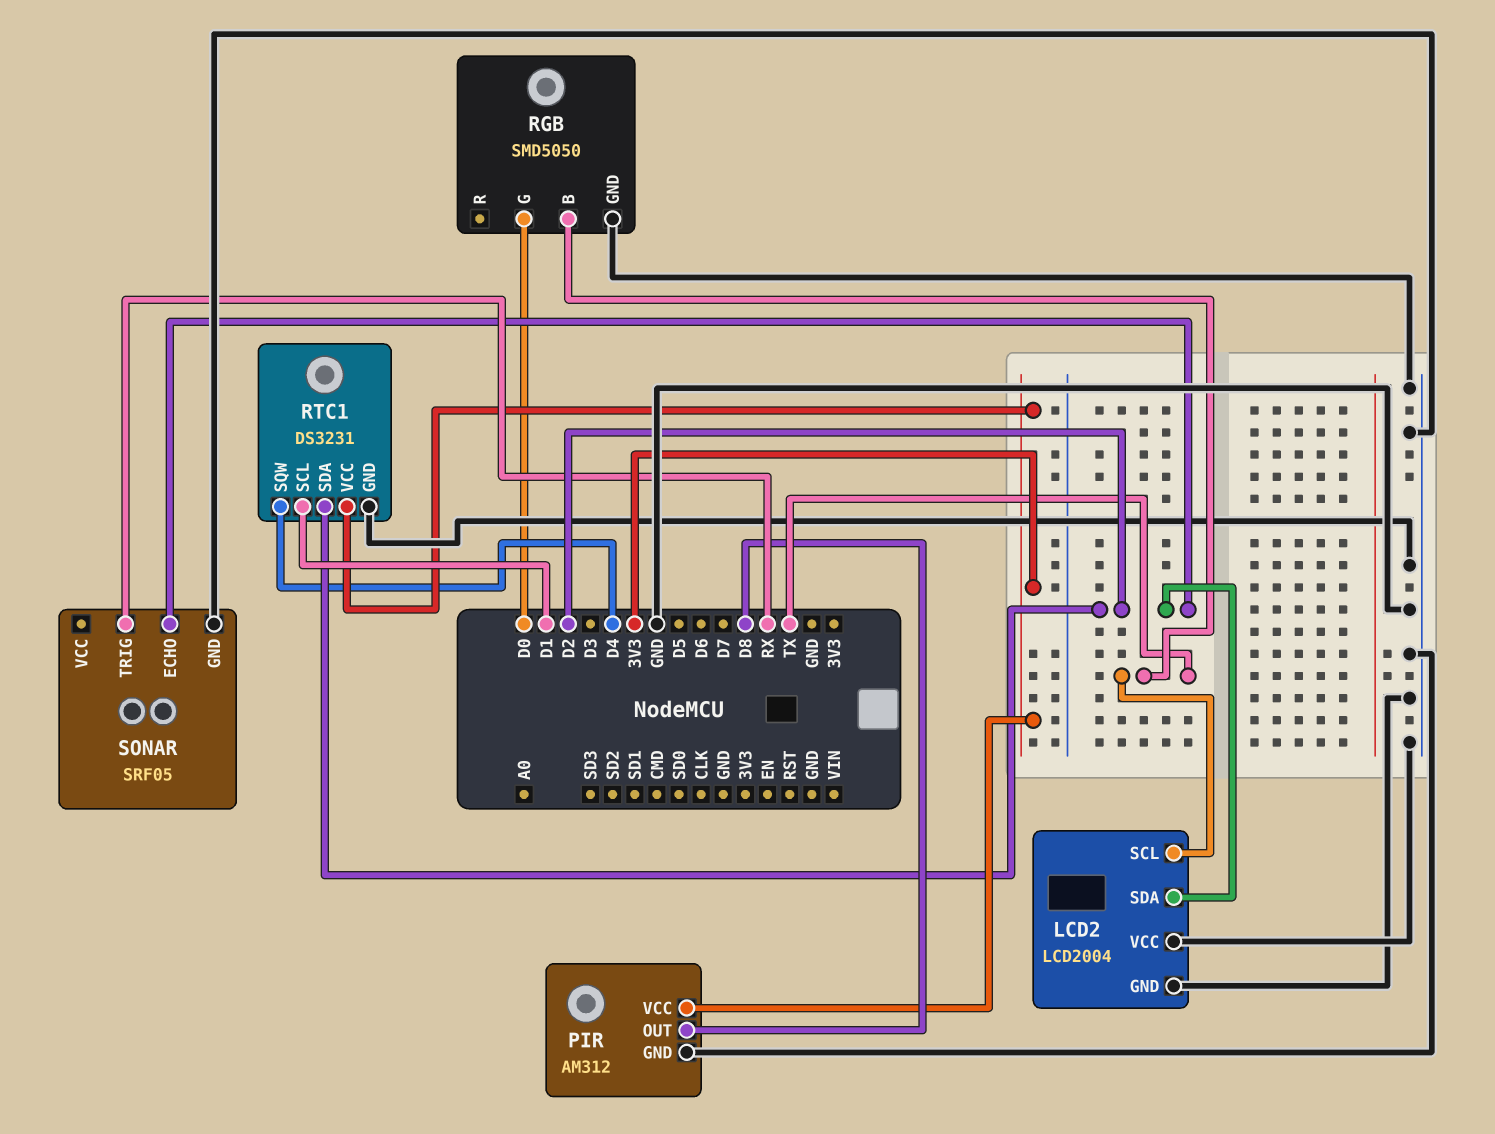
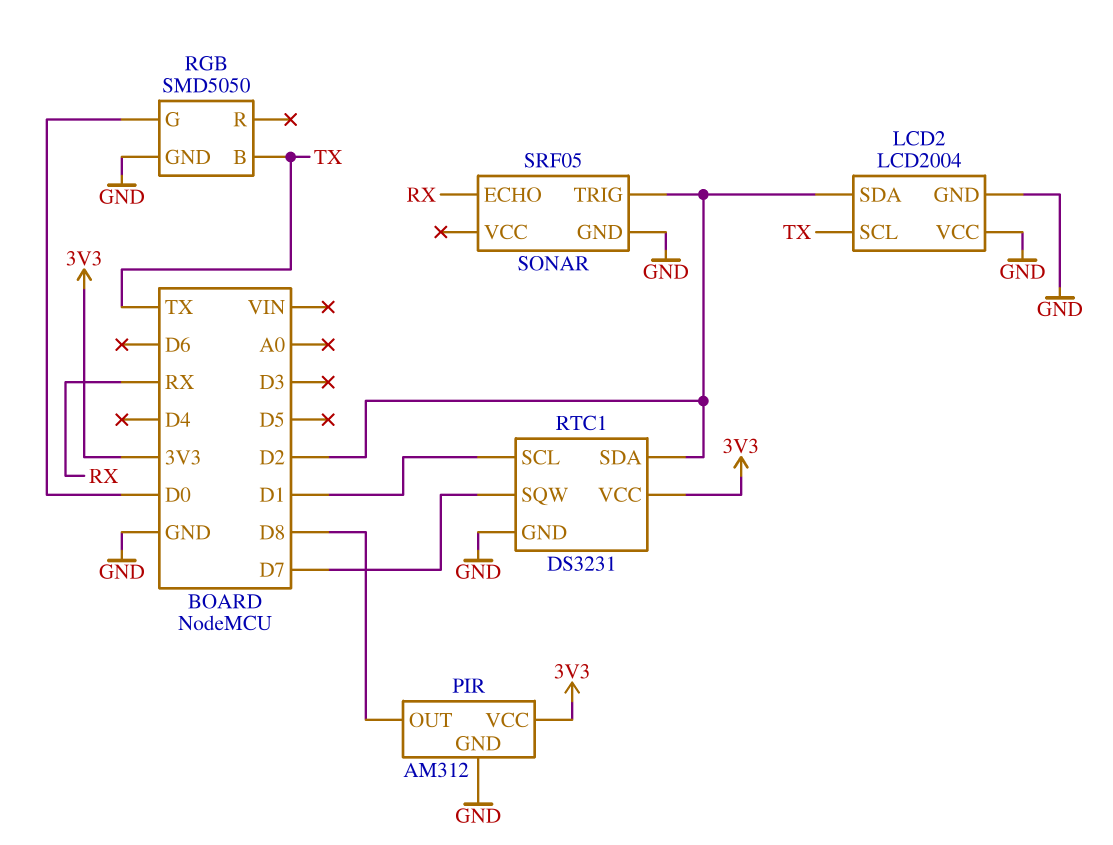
RTC1 pin SQW: D4 -> D7
SONAR pin ECHO: D2 -> RX
SONAR pin TRIG: RX -> D2

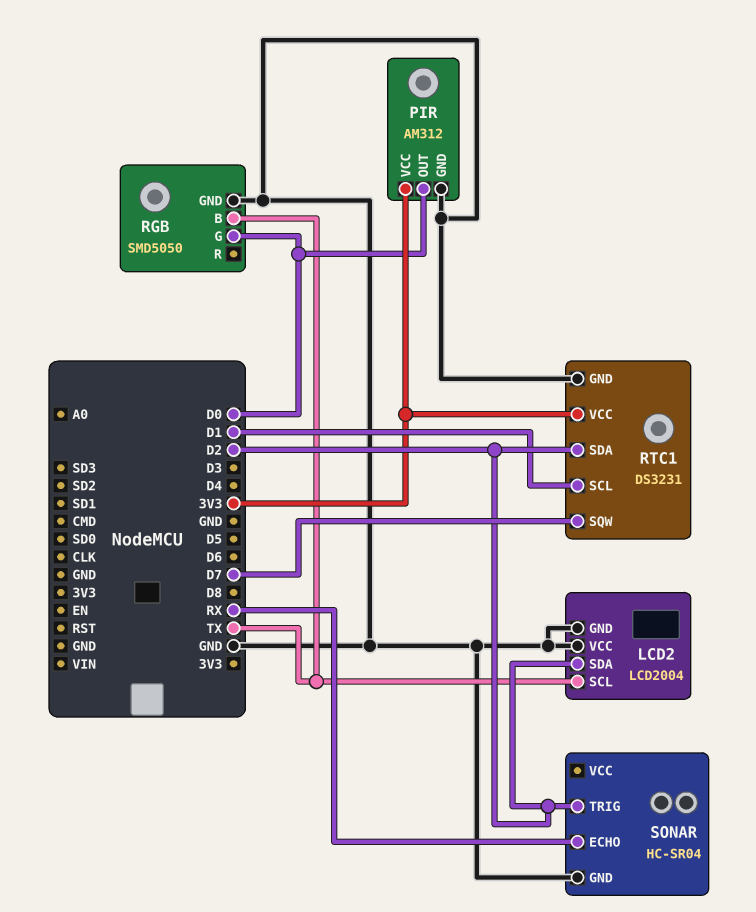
PIR pin OUT: D8 -> D0
SONAR: SRF05 -> HC-SR04

